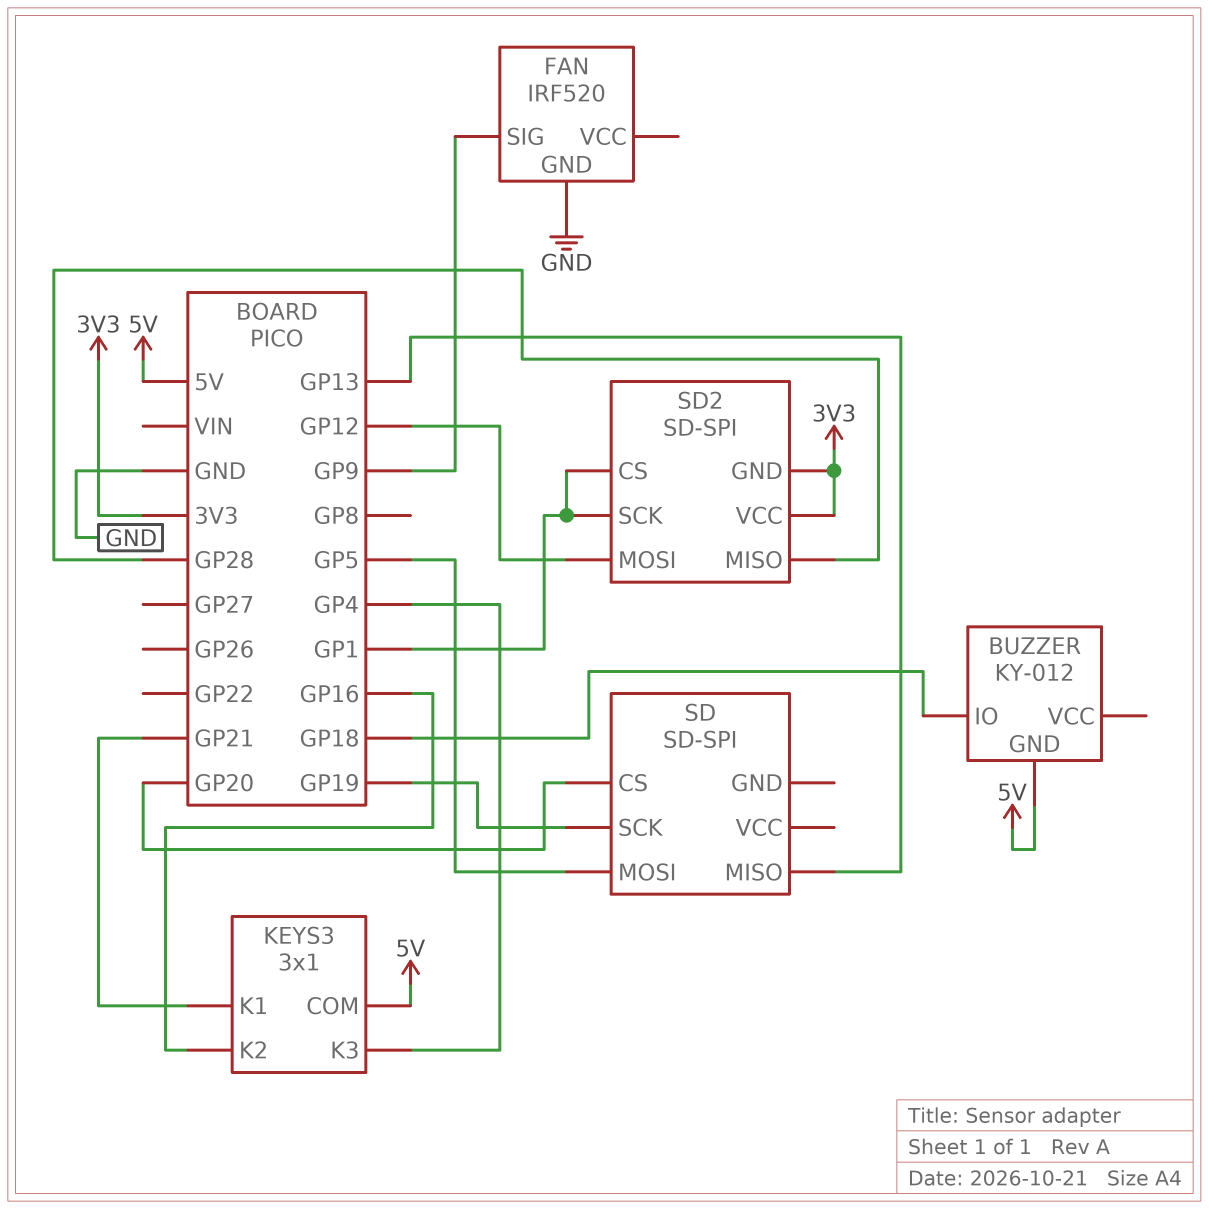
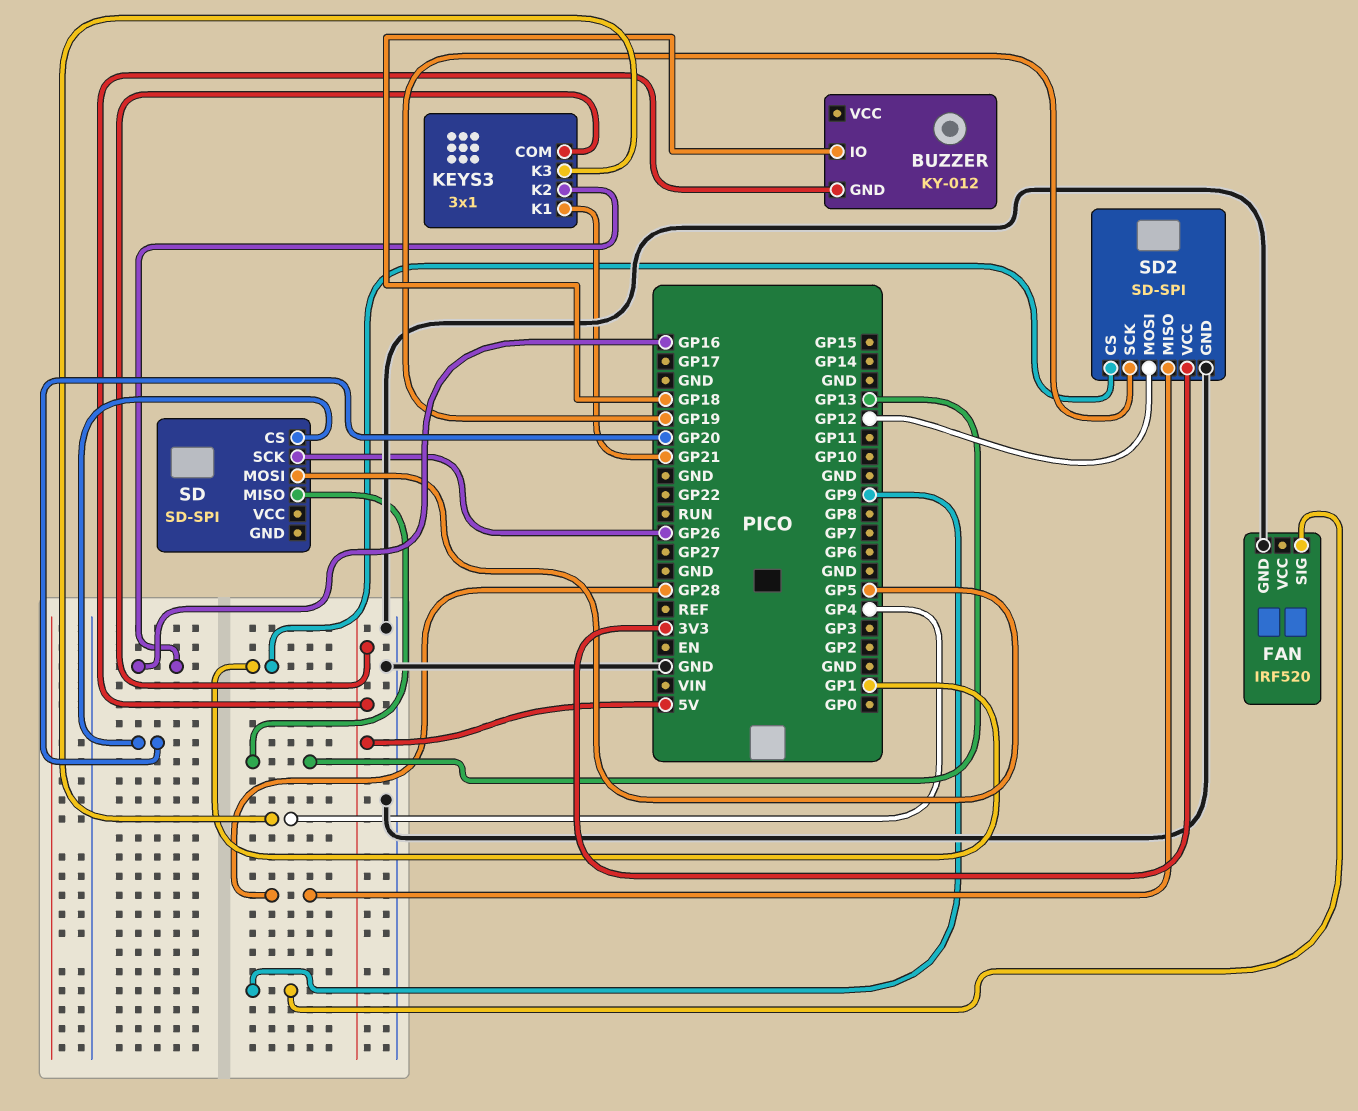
SD pin SCK: GP19 -> GP26
SD2 pin GND: 3V3 -> GND
SD2 pin SCK: GP1 -> GP19

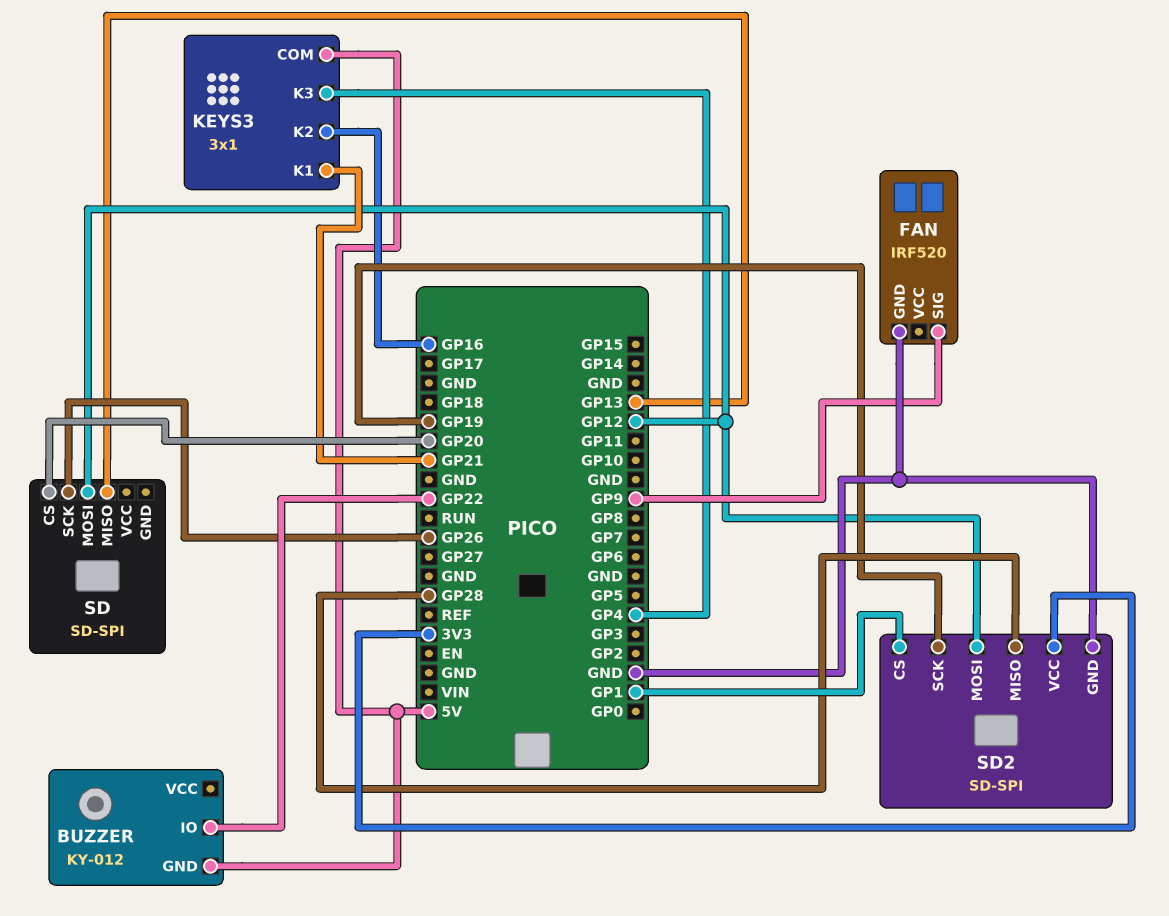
BUZZER pin IO: GP18 -> GP22
SD pin MOSI: GP5 -> GP12

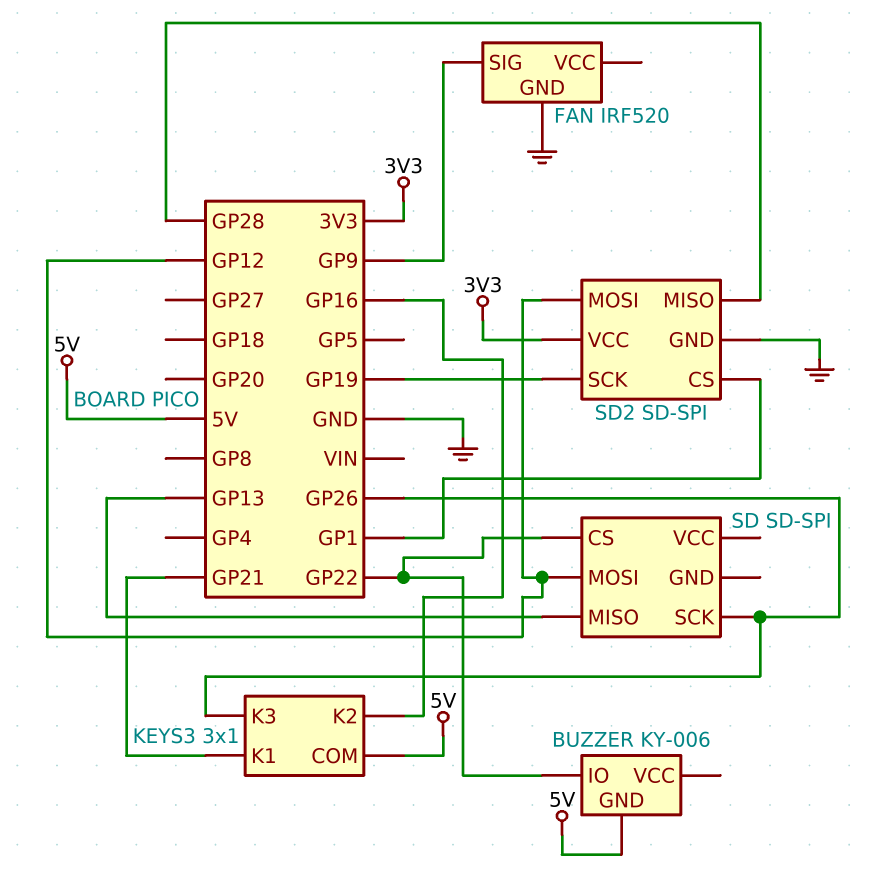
BUZZER: KY-012 -> KY-006
KEYS3 pin K3: GP4 -> GP26
SD pin CS: GP20 -> GP22

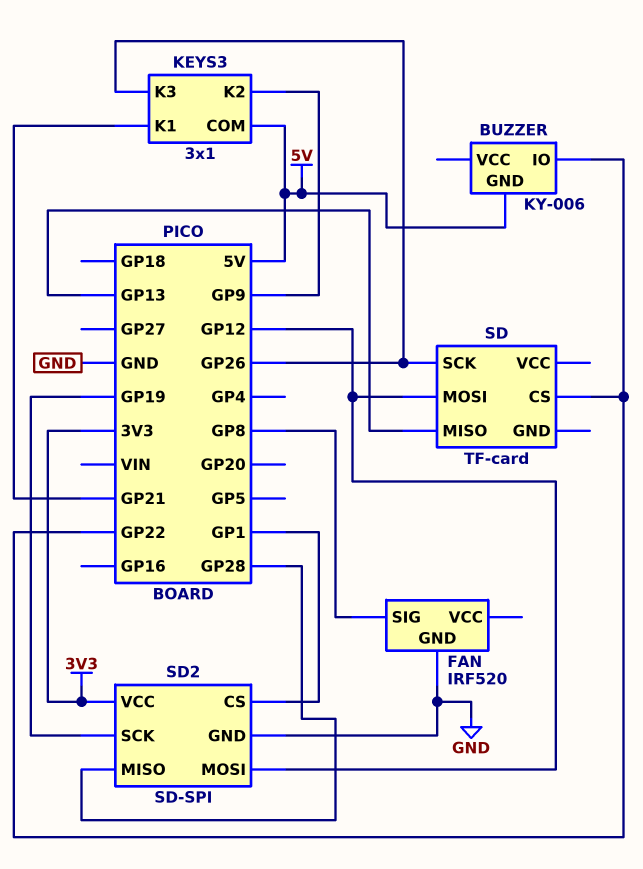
FAN pin SIG: GP9 -> GP8
KEYS3 pin K2: GP16 -> GP9
SD: SD-SPI -> TF-card

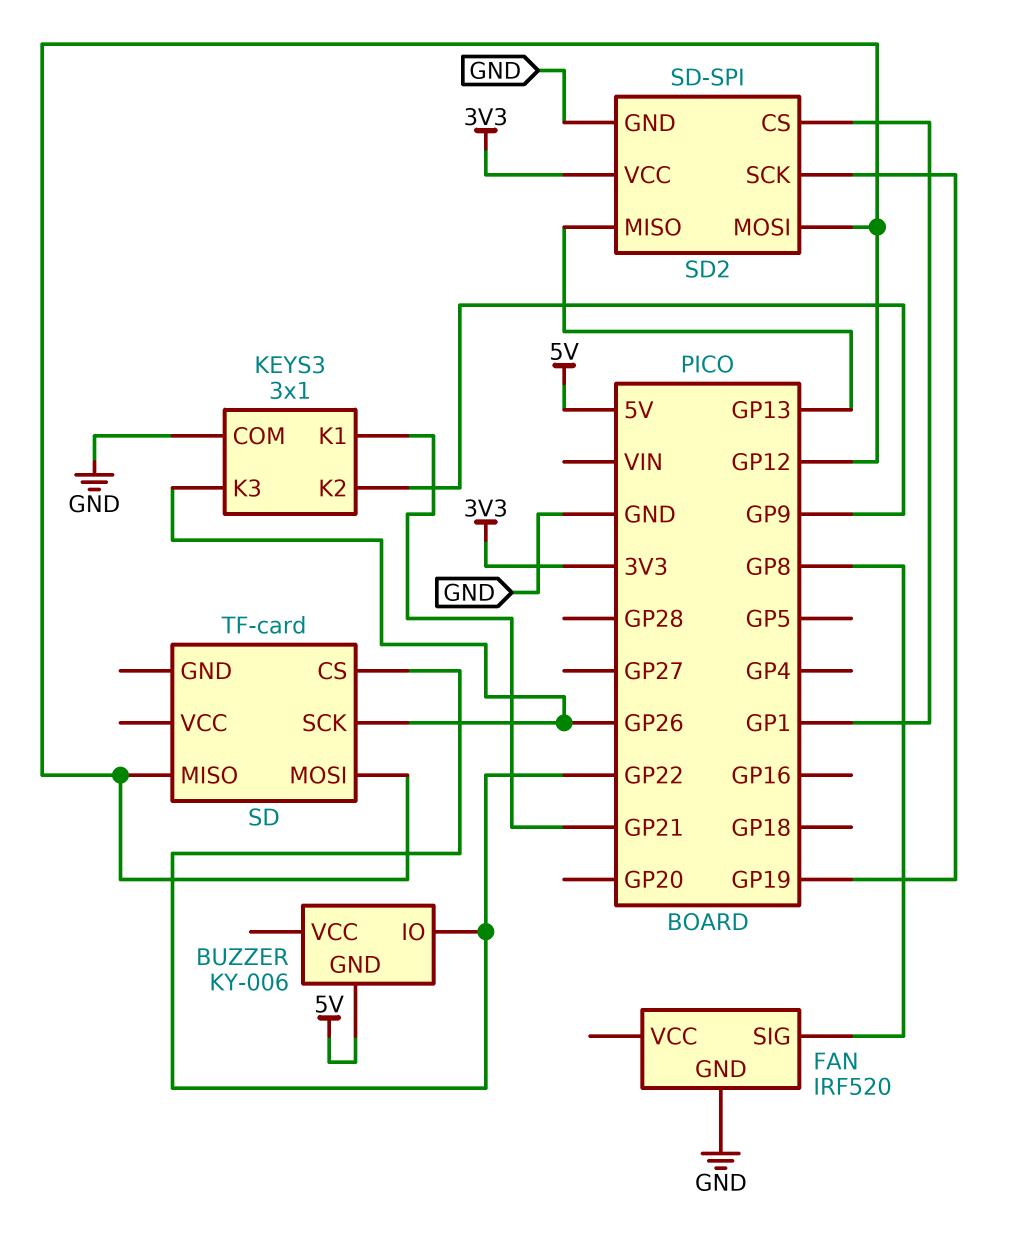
KEYS3 pin COM: 5V -> GND
SD pin MISO: GP13 -> GP12
SD2 pin MISO: GP28 -> GP13

